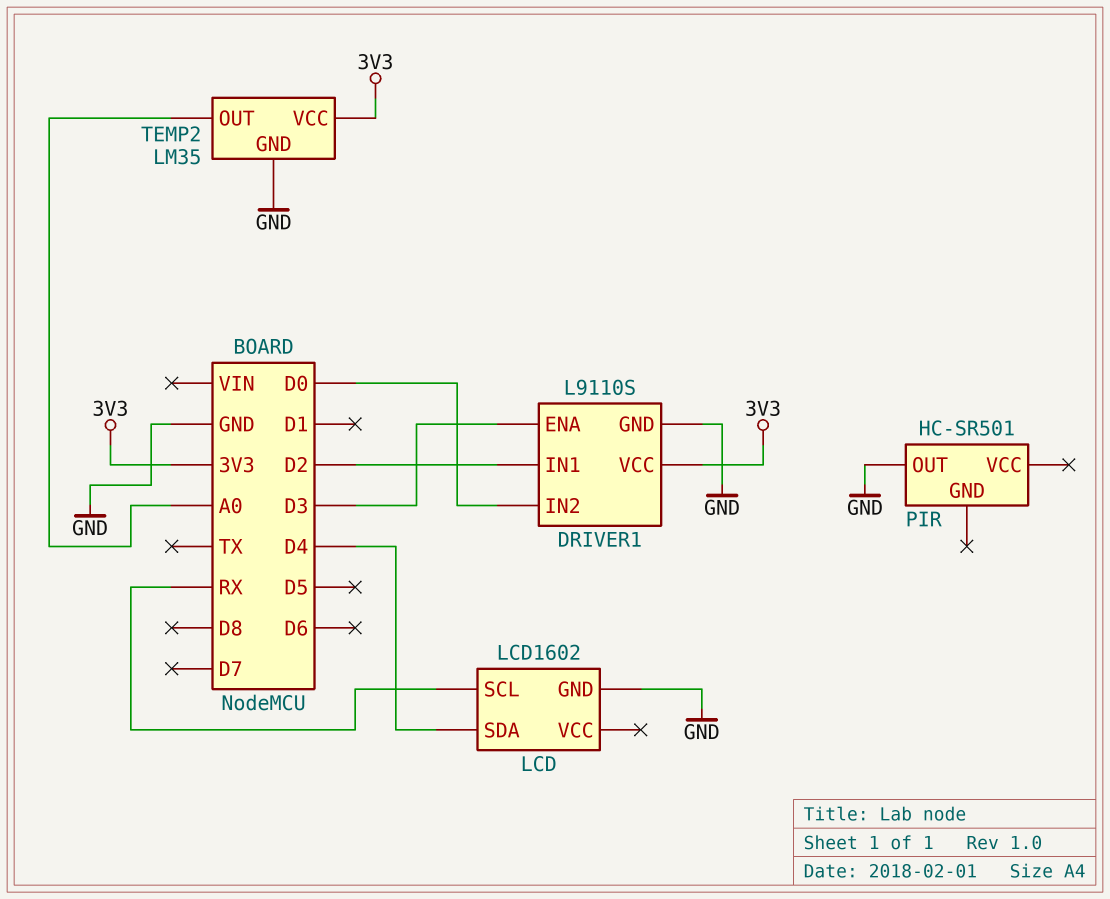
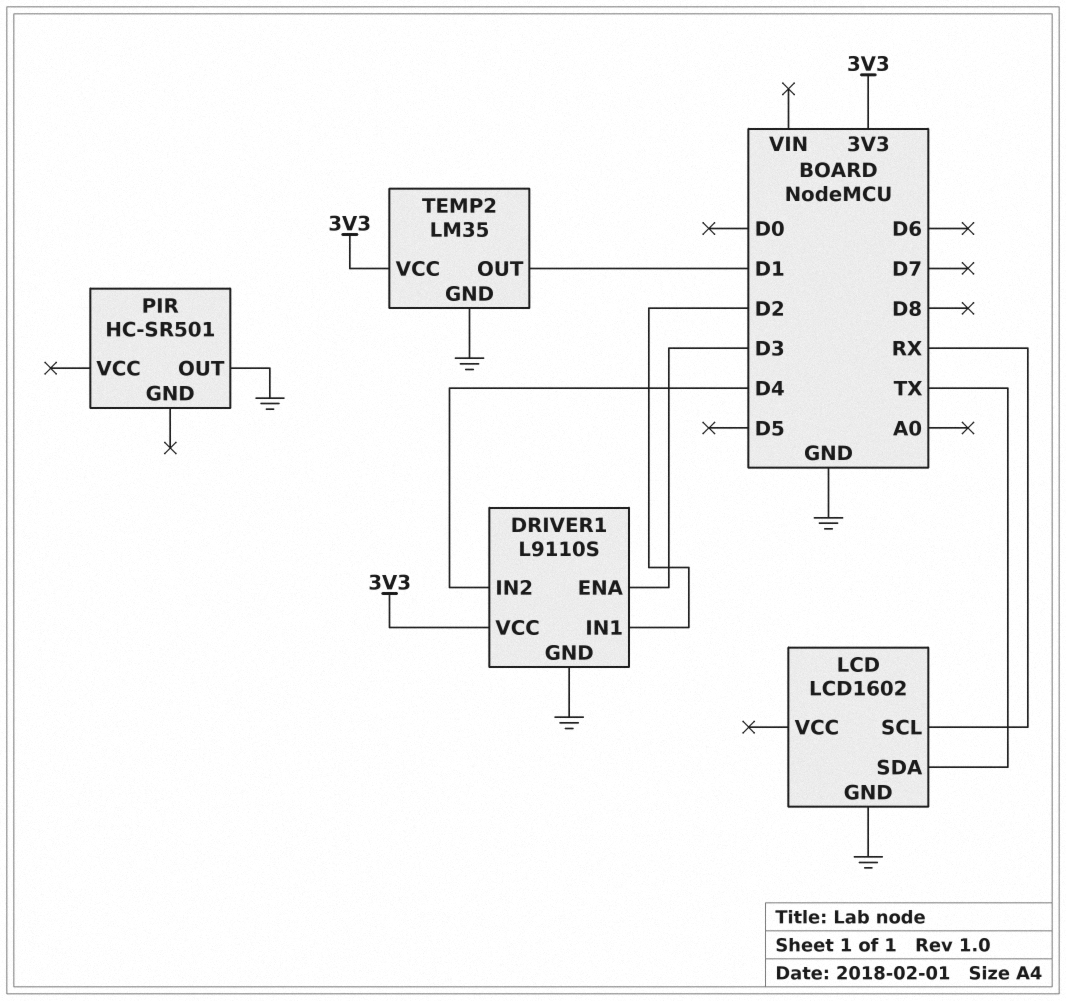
DRIVER1 pin IN2: D0 -> D4
LCD pin SDA: D4 -> TX
TEMP2 pin OUT: A0 -> D1

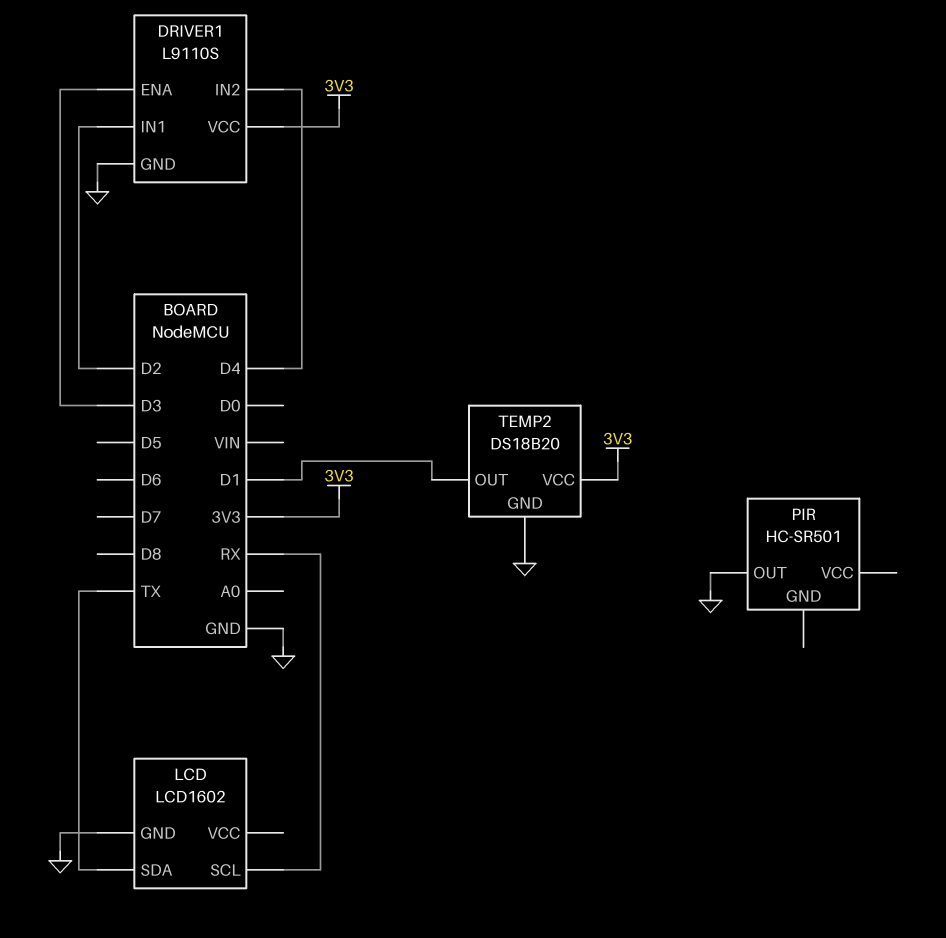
TEMP2: LM35 -> DS18B20

